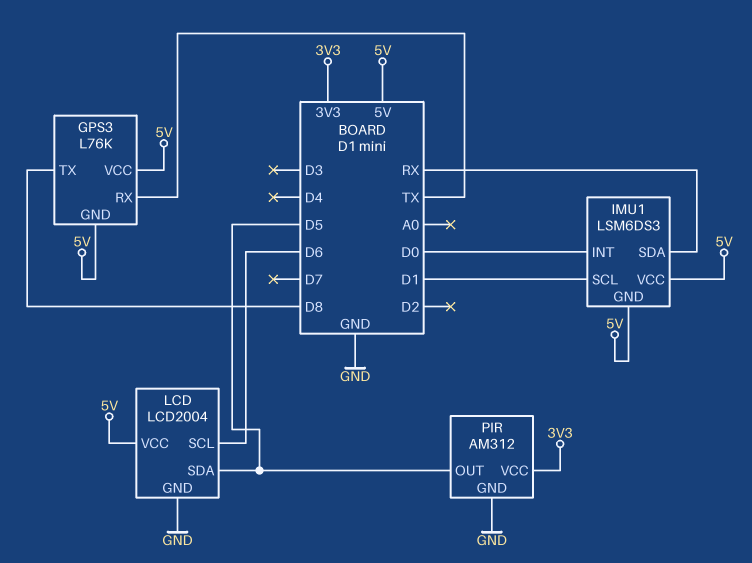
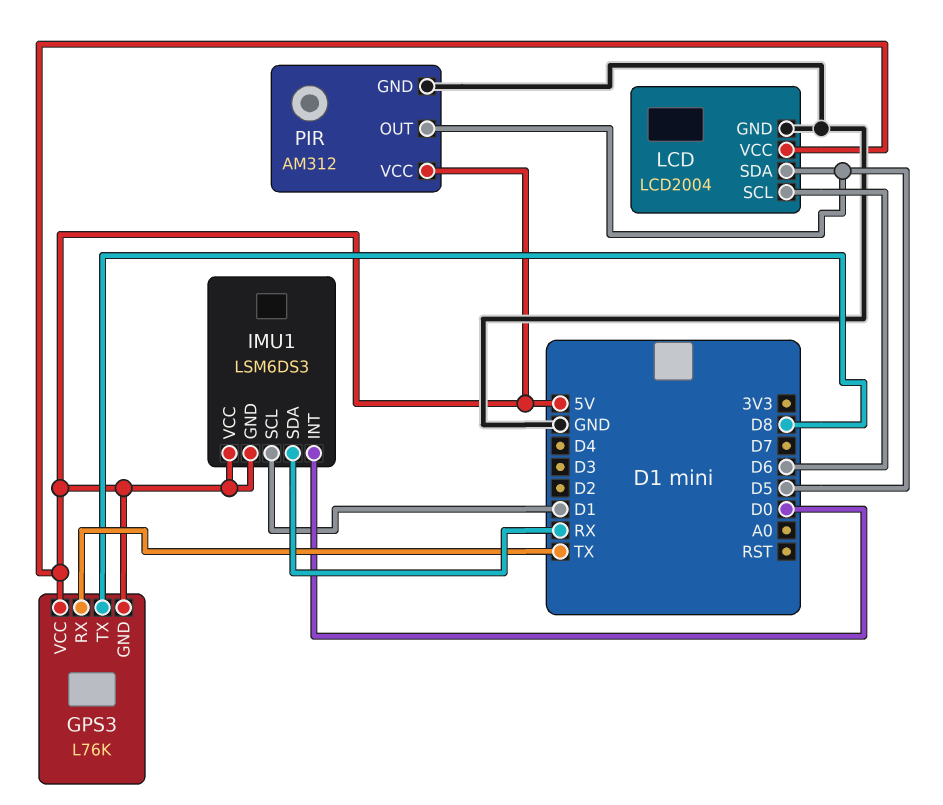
PIR pin VCC: 3V3 -> 5V

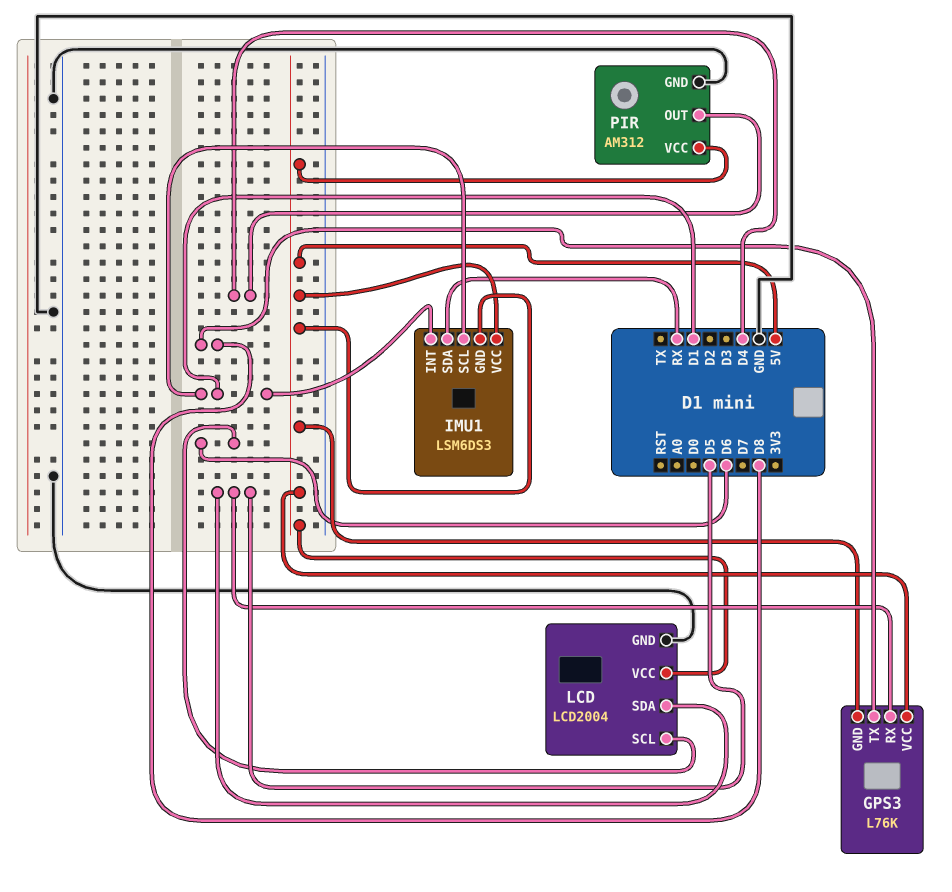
GPS3 pin RX: TX -> D5
IMU1 pin INT: D0 -> D1
PIR pin OUT: D5 -> D4

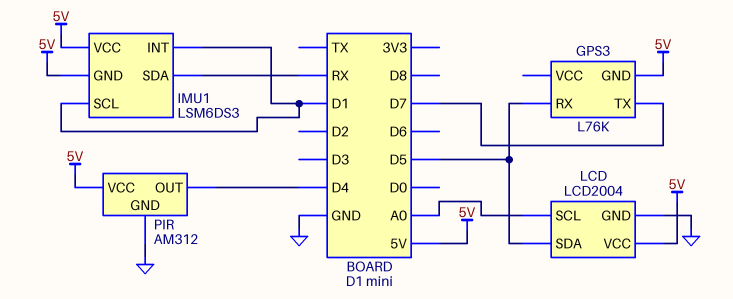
GPS3 pin TX: D8 -> D7
GPS3 pin VCC: 5V -> none
LCD pin SCL: D6 -> A0

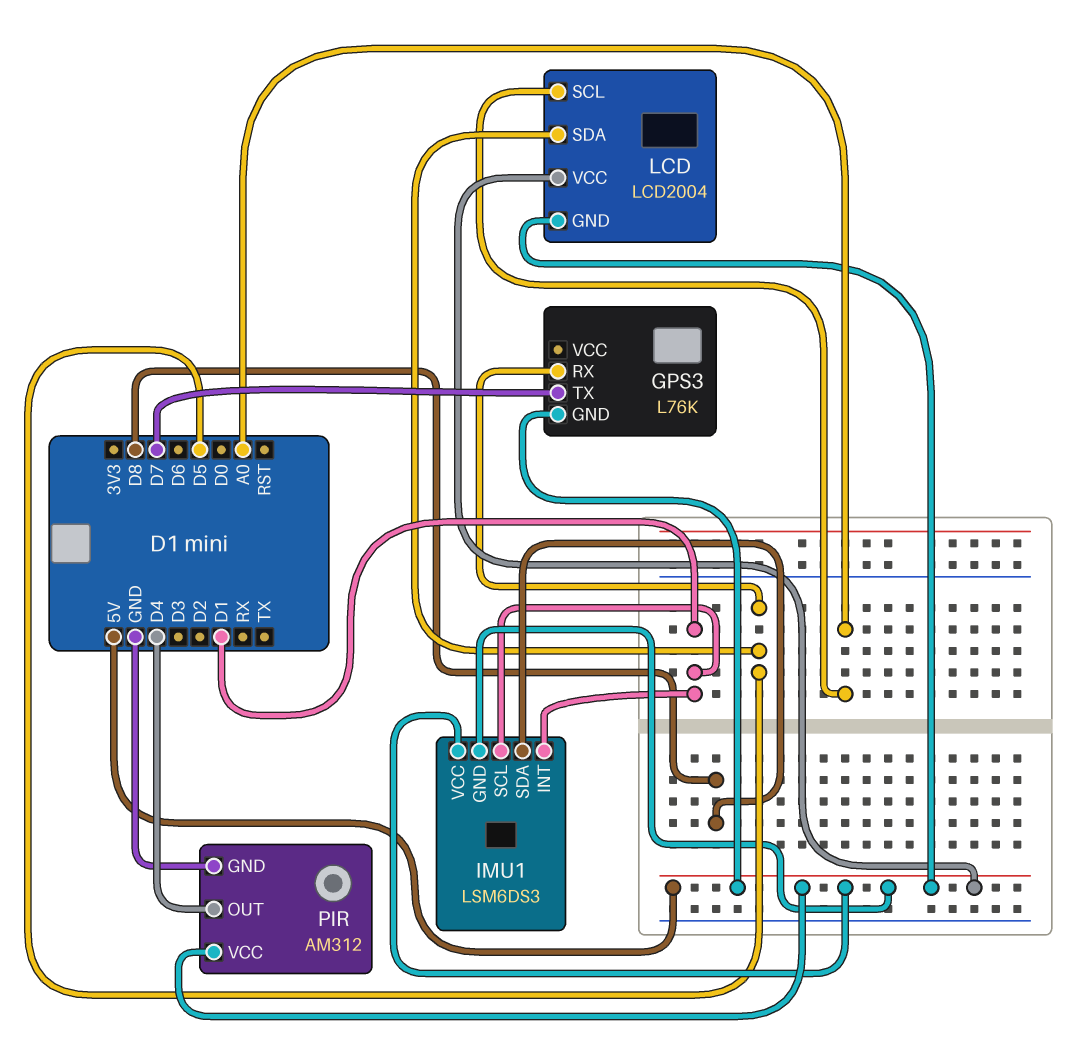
IMU1 pin SDA: RX -> D8
LCD pin GND: GND -> 5V

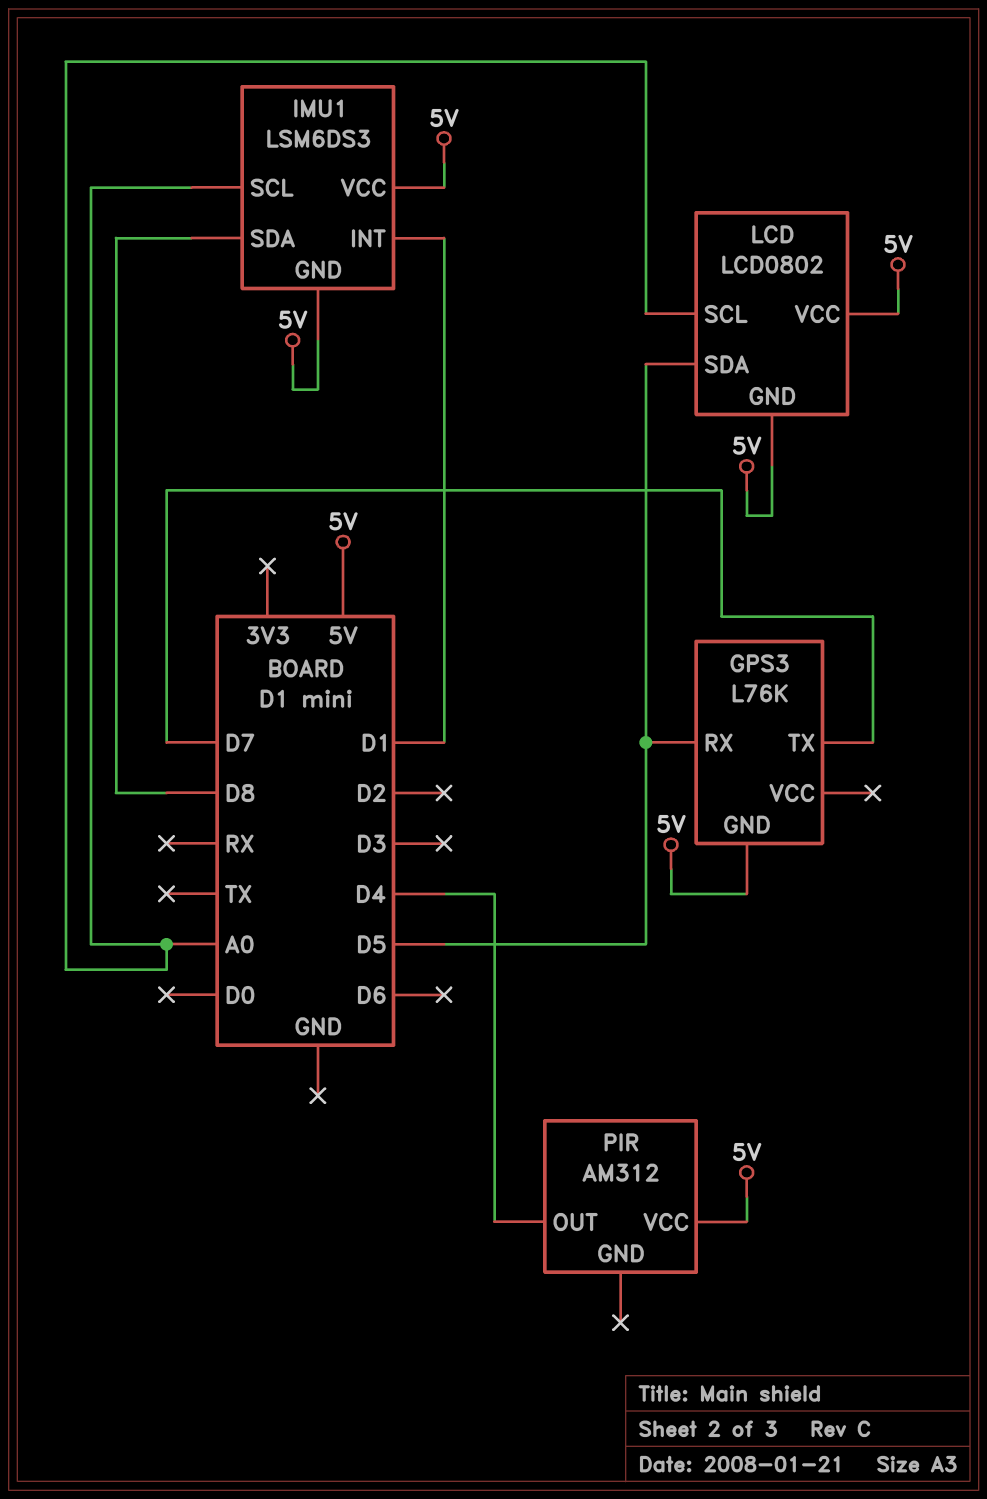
IMU1 pin SCL: D1 -> A0
LCD: LCD2004 -> LCD0802
PIR pin GND: GND -> none

